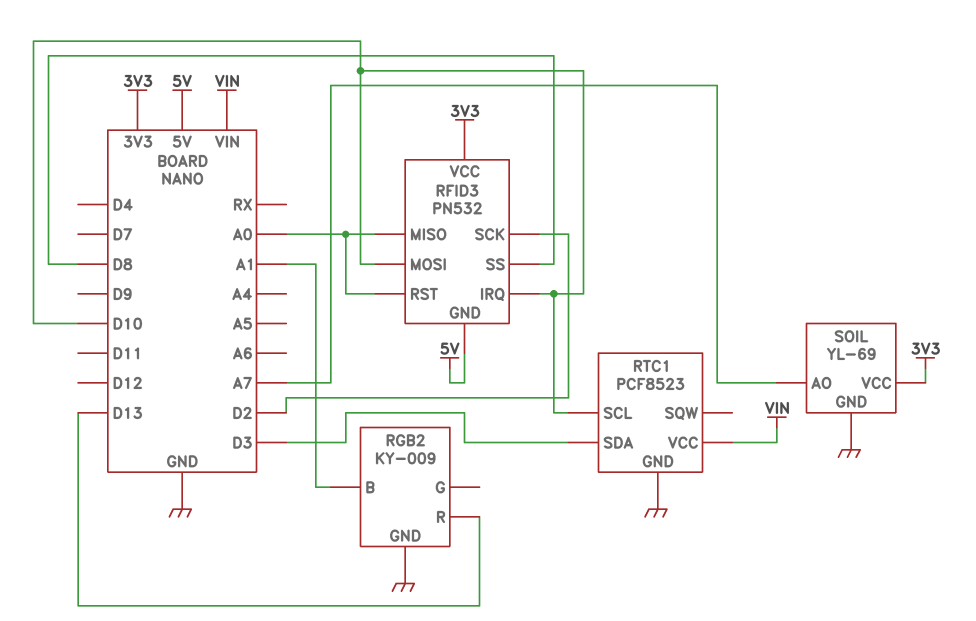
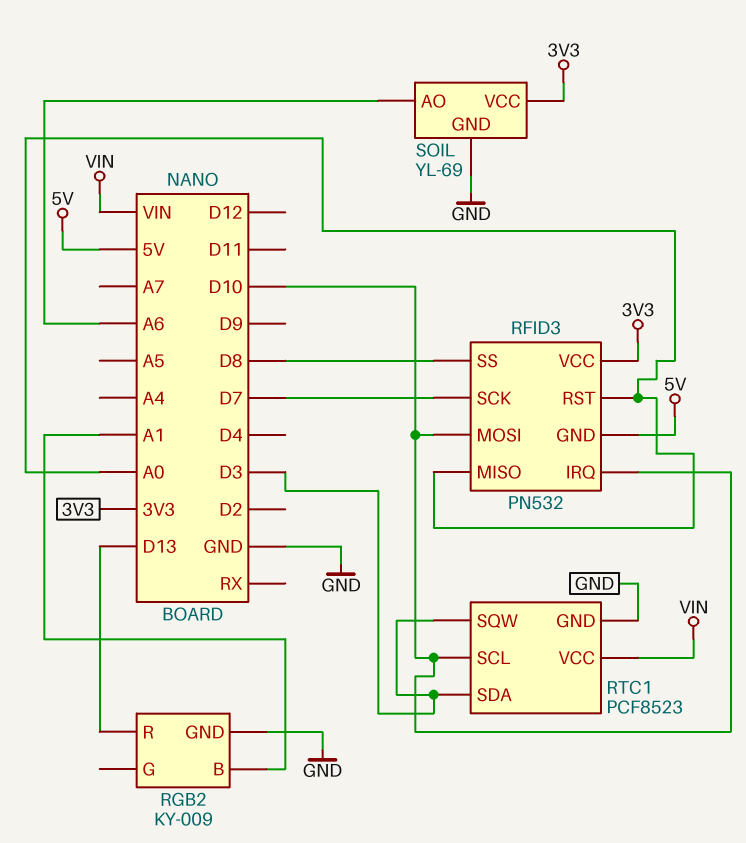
RFID3 pin SCK: D2 -> D7
RTC1 pin SQW: none -> D3
SOIL pin AO: A7 -> A6

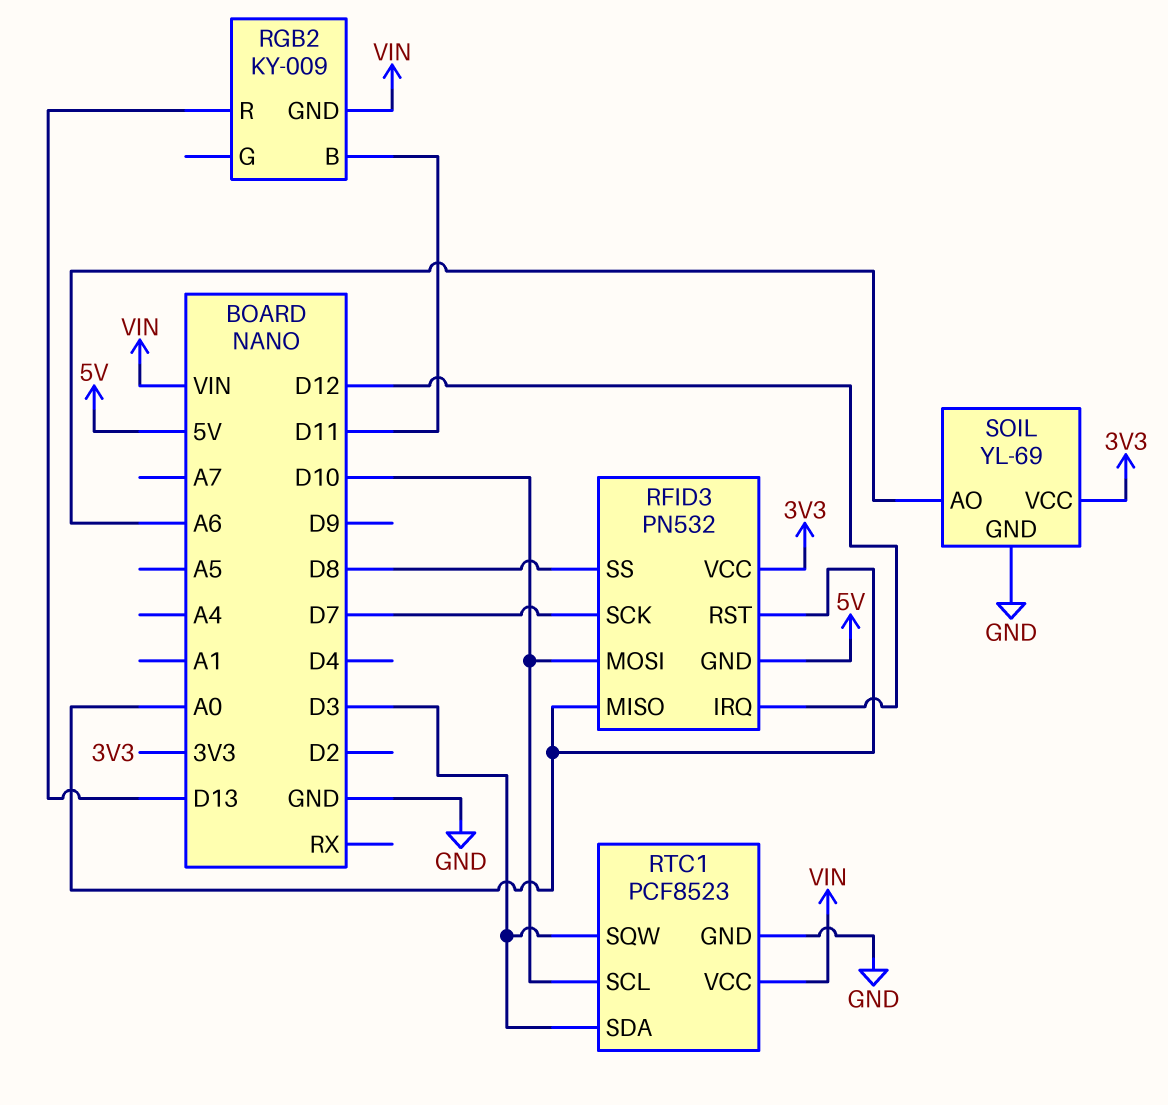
RFID3 pin IRQ: D10 -> D12
RGB2 pin B: A1 -> D11
RGB2 pin GND: GND -> VIN

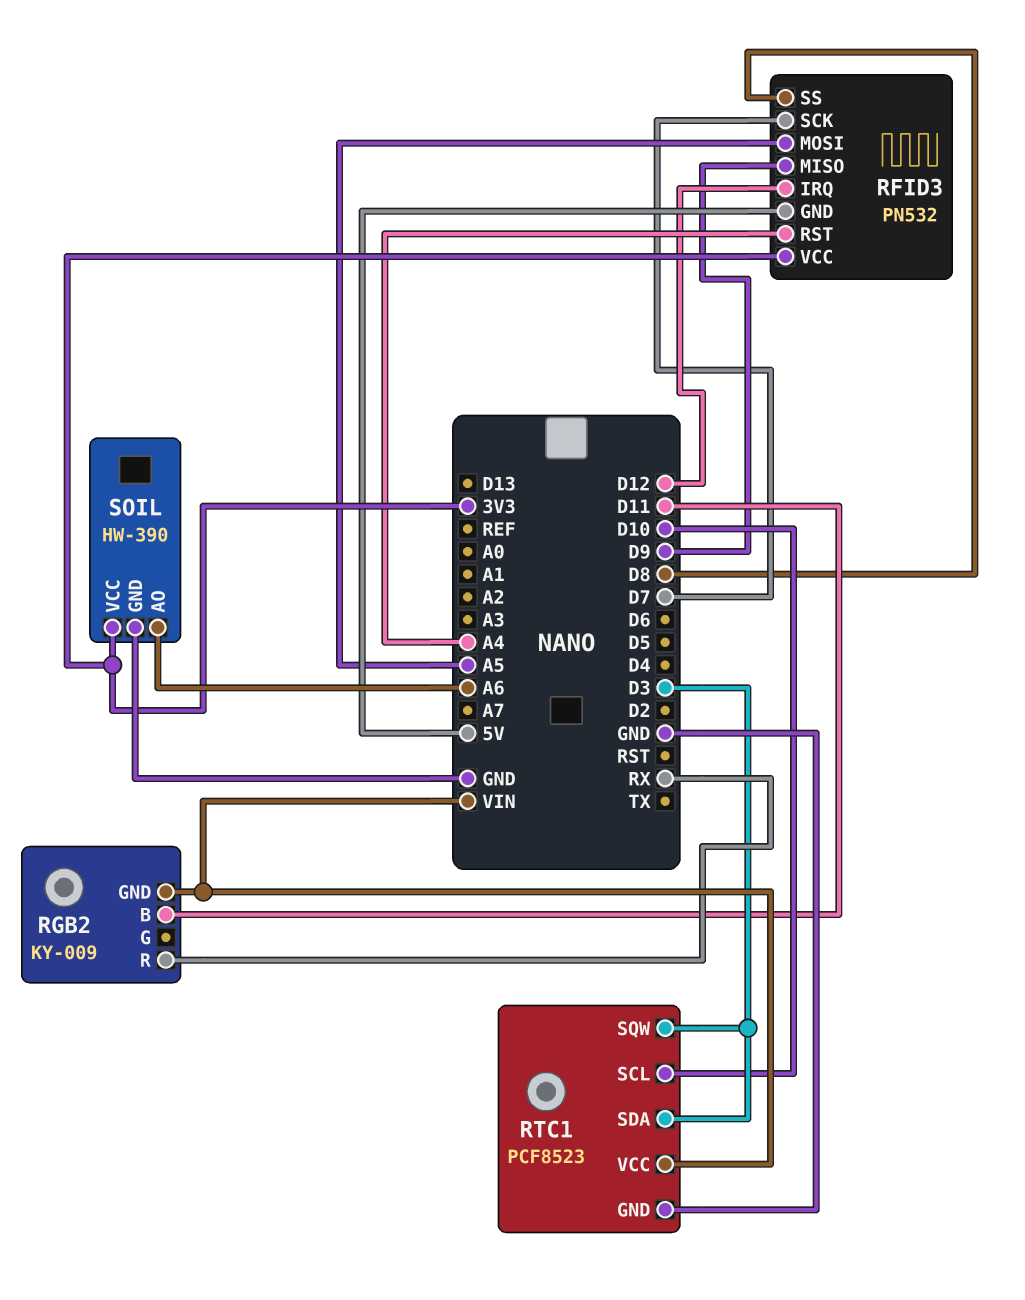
RFID3 pin MISO: A0 -> D9
RFID3 pin MOSI: D10 -> A5
RFID3 pin RST: A0 -> A4
RGB2 pin R: D13 -> RX
SOIL: YL-69 -> HW-390

